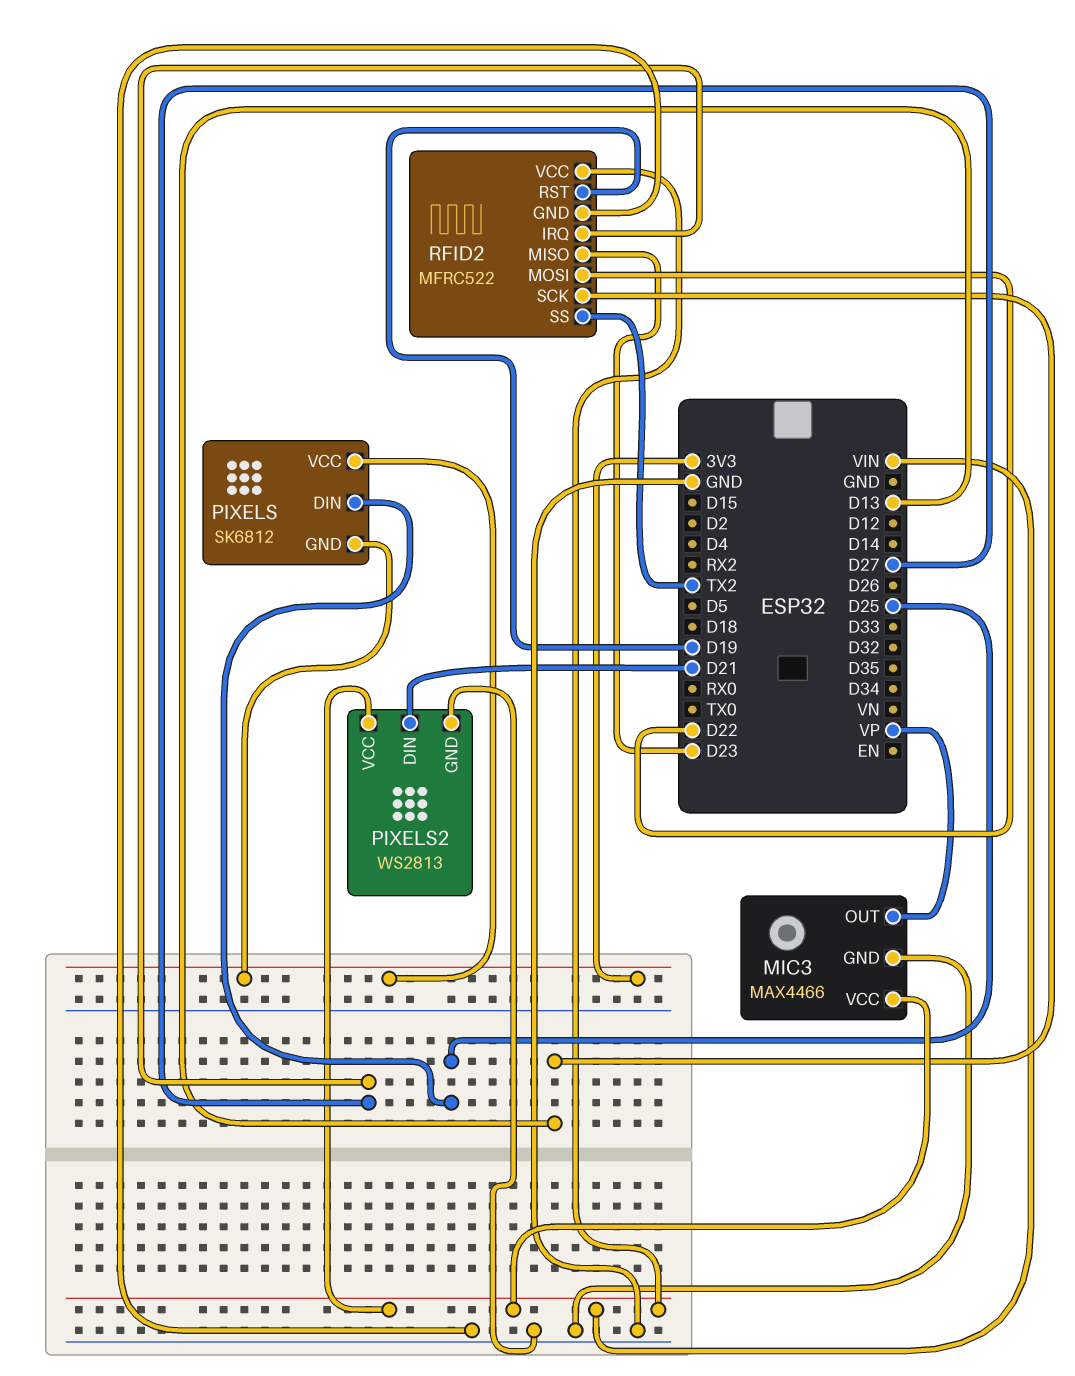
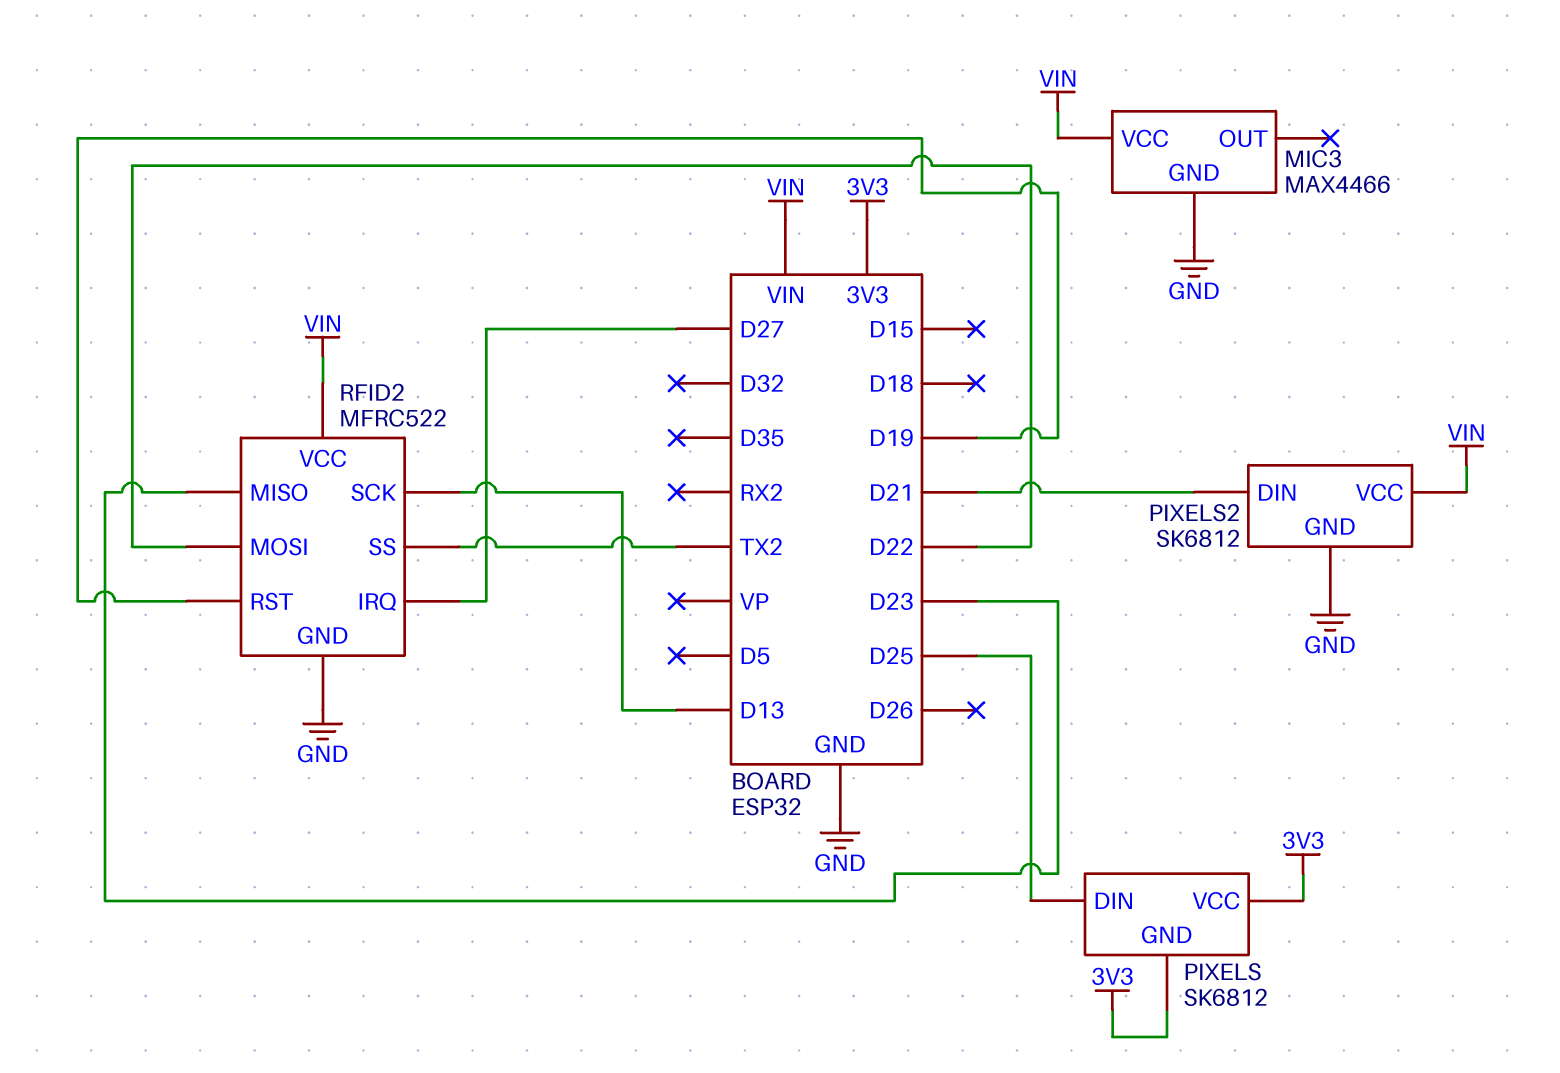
MIC3 pin OUT: VP -> none
PIXELS2: WS2813 -> SK6812

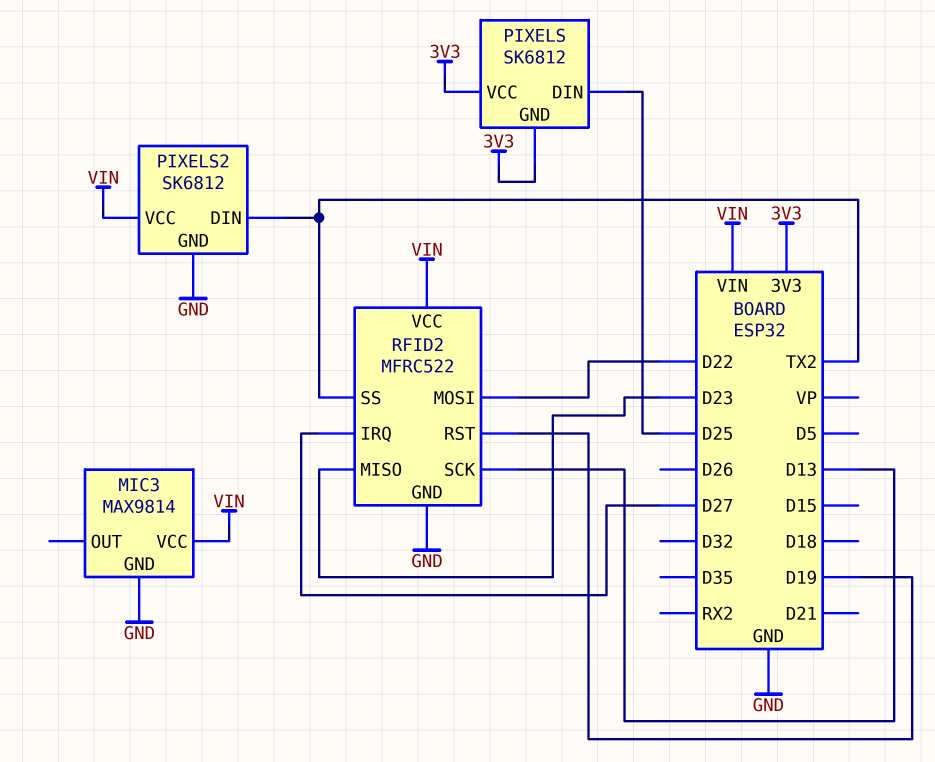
MIC3: MAX4466 -> MAX9814
PIXELS2 pin DIN: D21 -> TX2

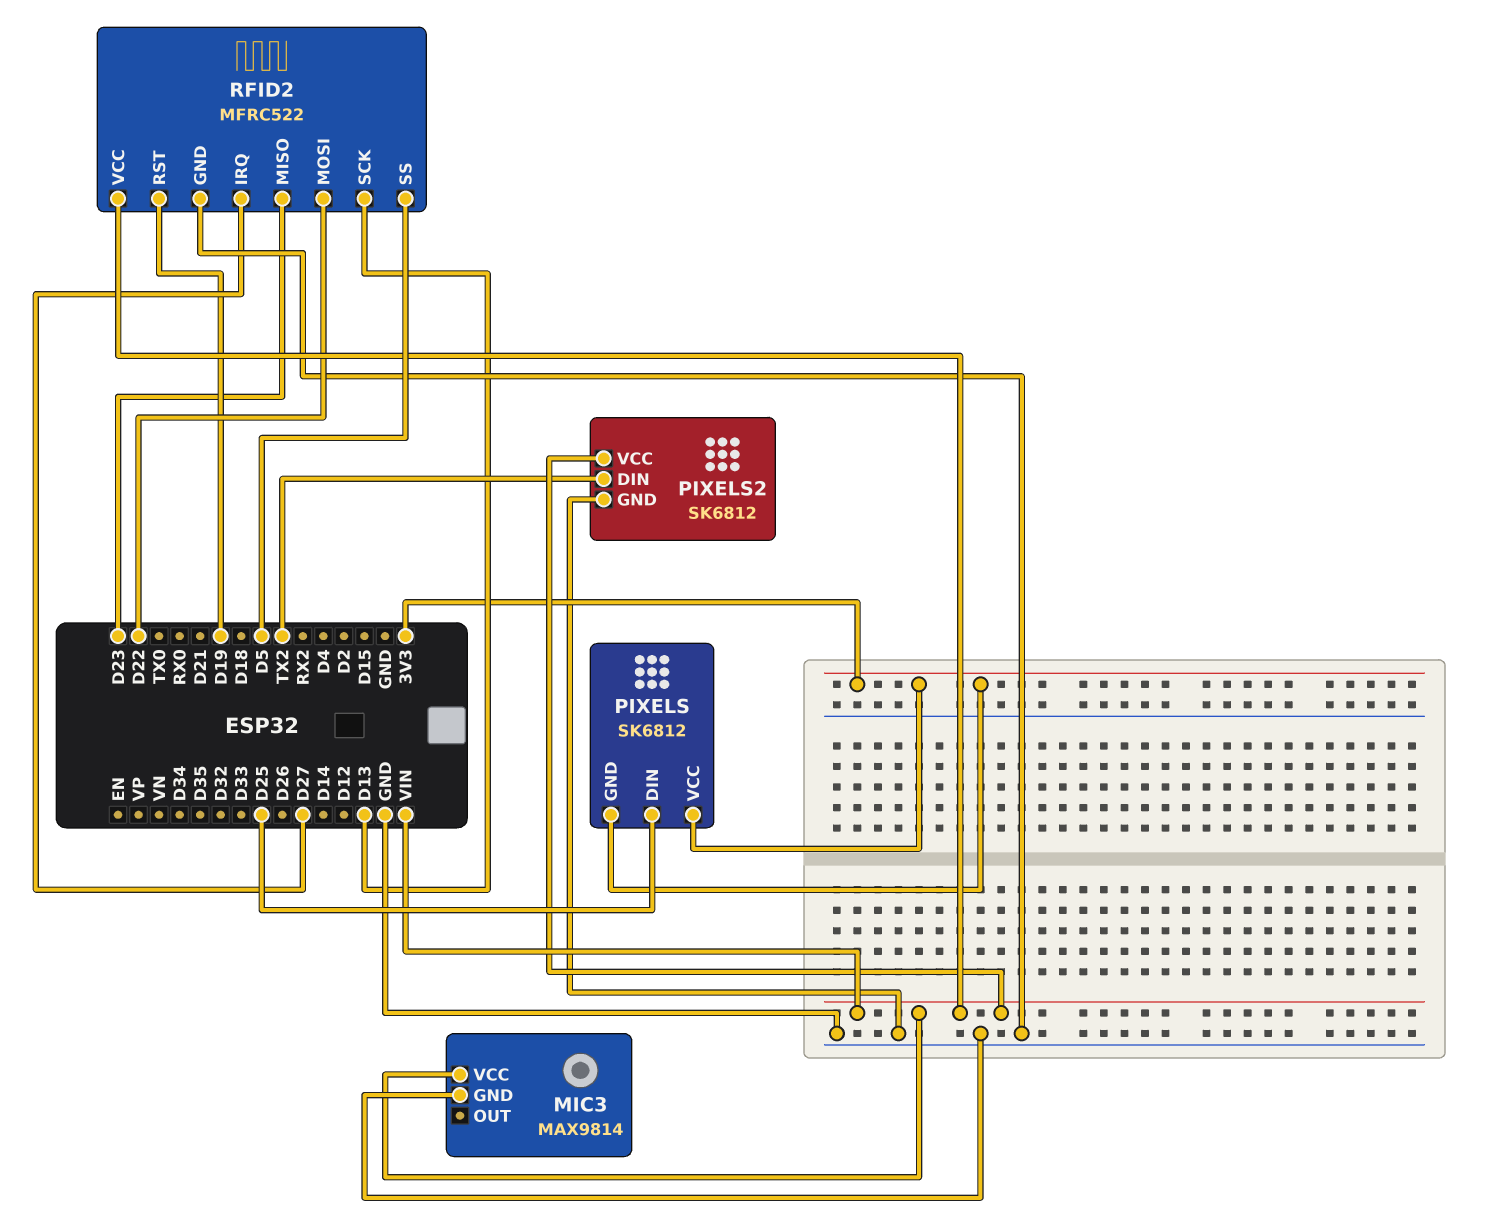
RFID2 pin SS: TX2 -> D5

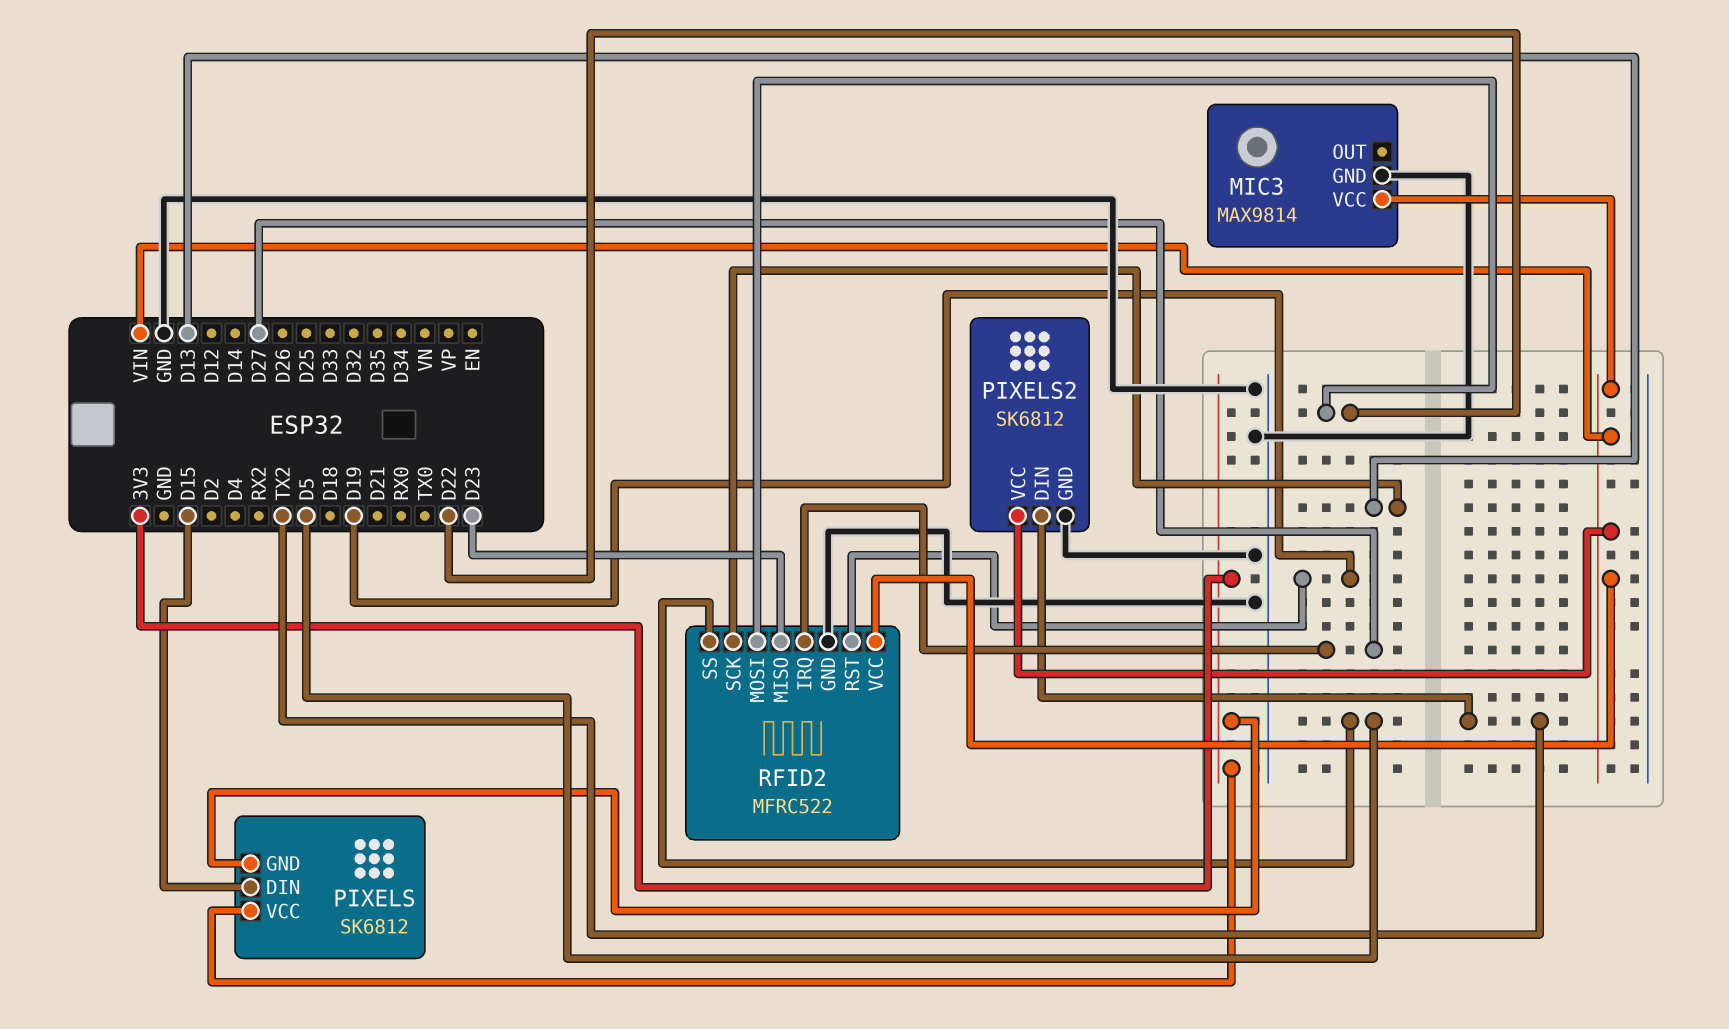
PIXELS pin DIN: D25 -> D15

